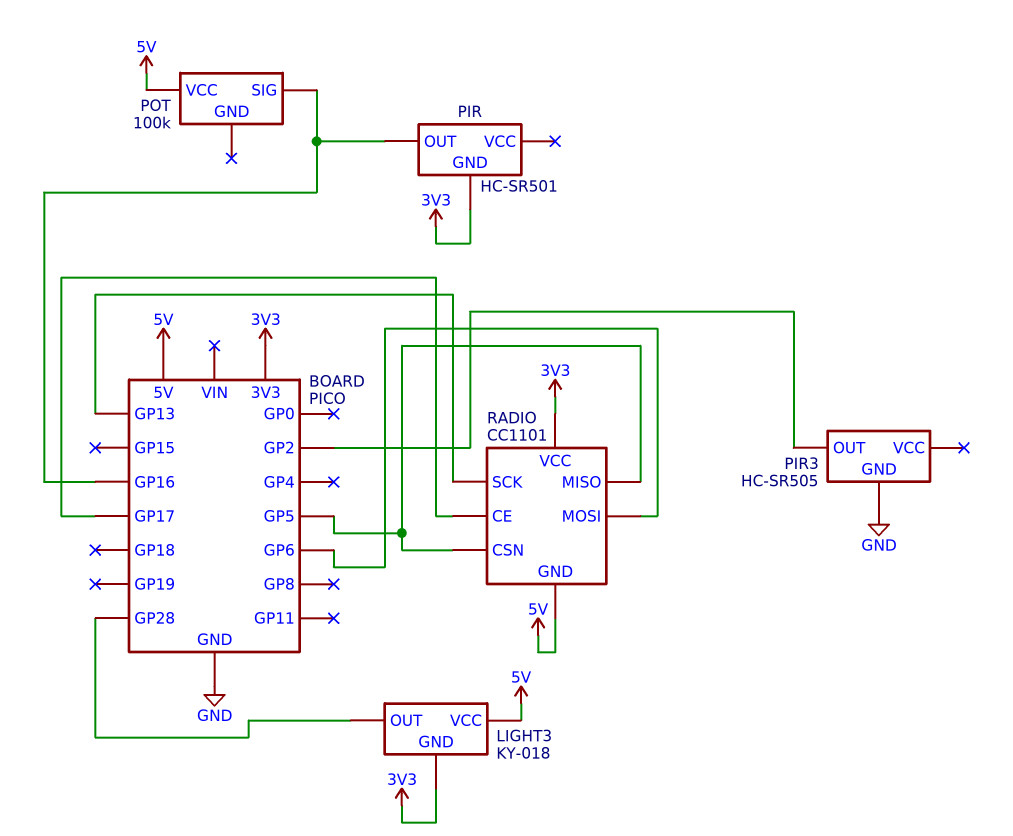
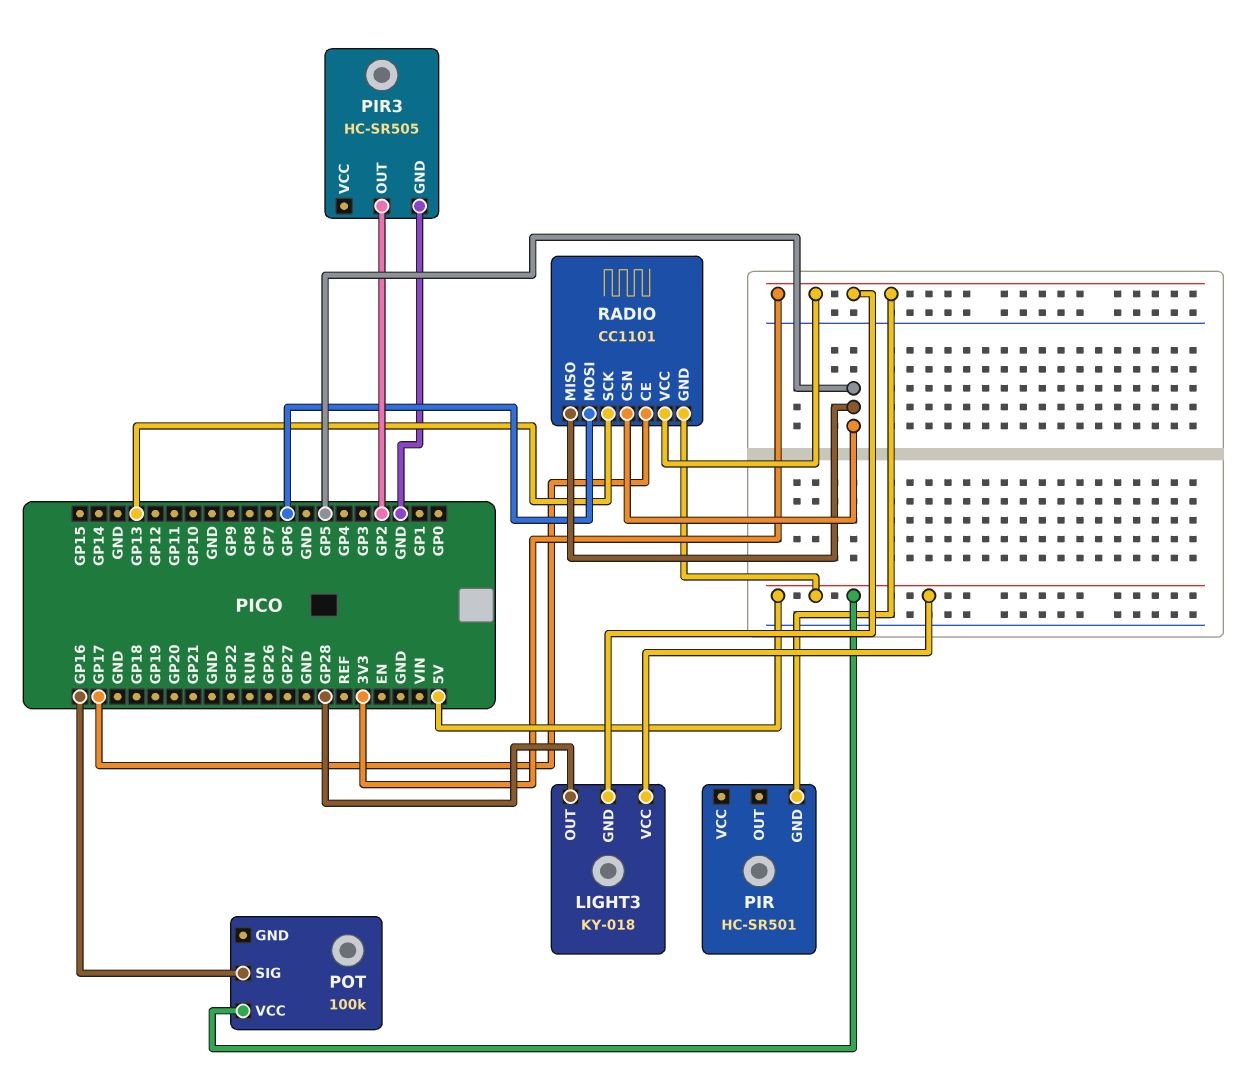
PIR pin OUT: GP16 -> none

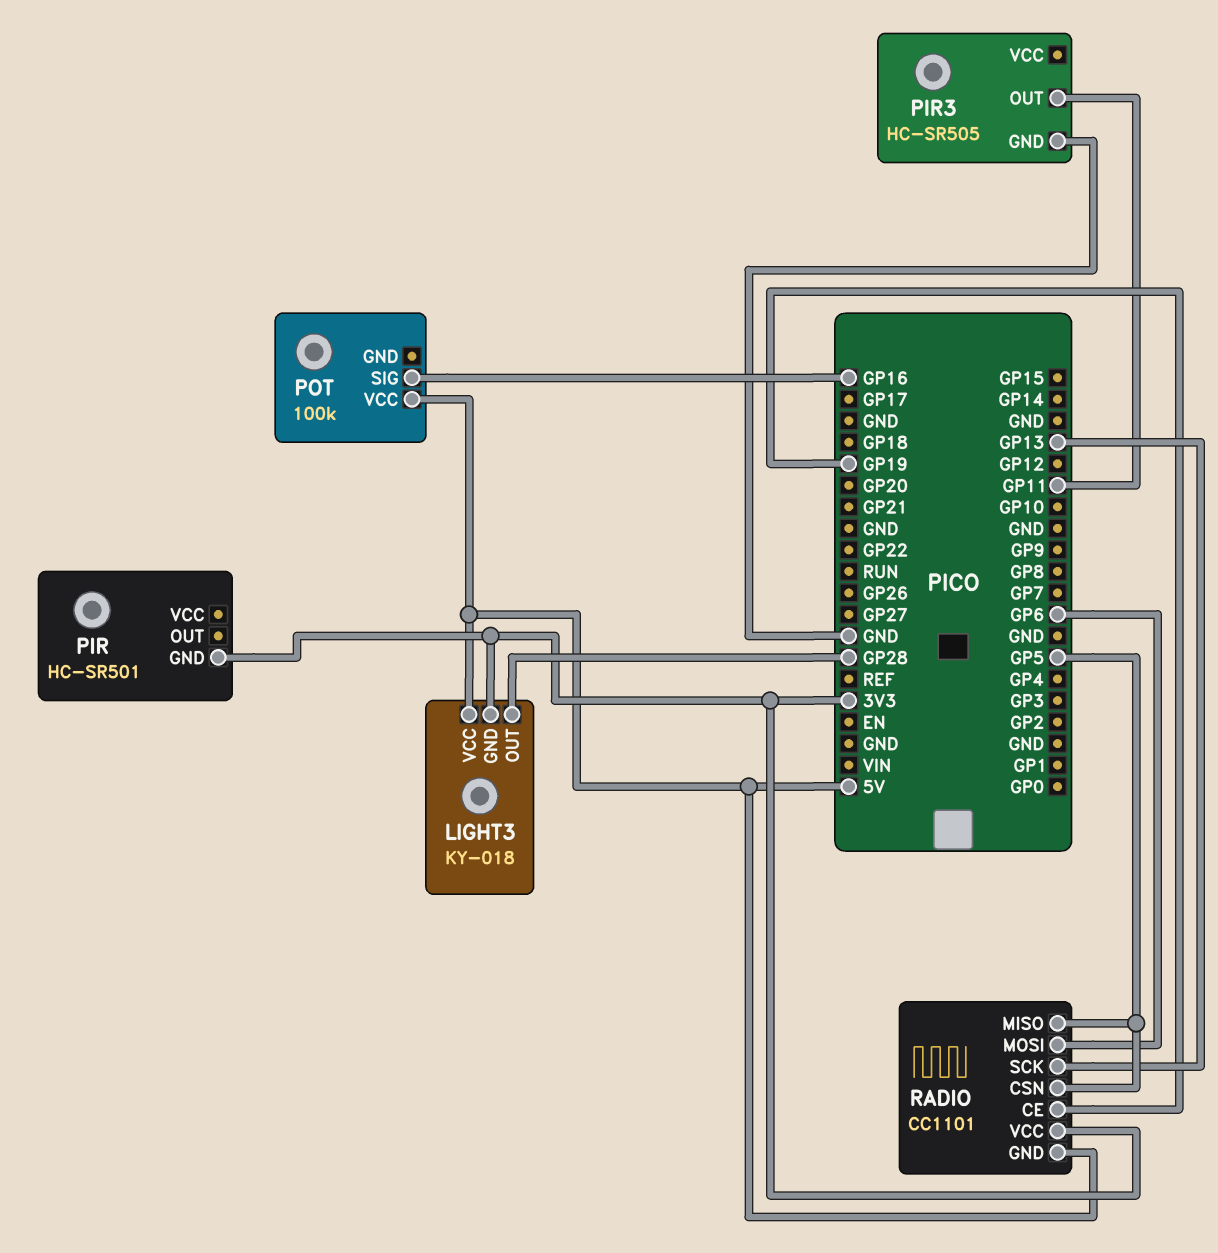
PIR3 pin OUT: GP2 -> GP11
RADIO pin CE: GP17 -> GP19

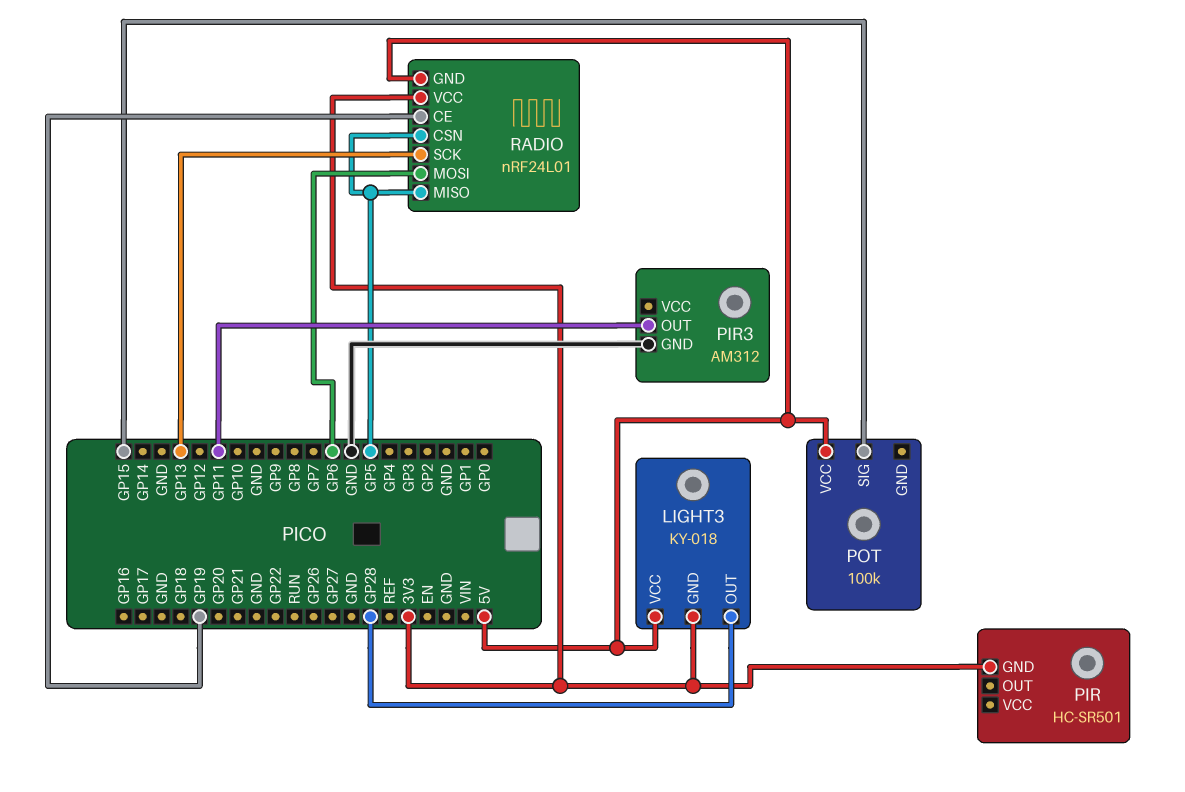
PIR3: HC-SR505 -> AM312
POT pin SIG: GP16 -> GP15
RADIO: CC1101 -> nRF24L01

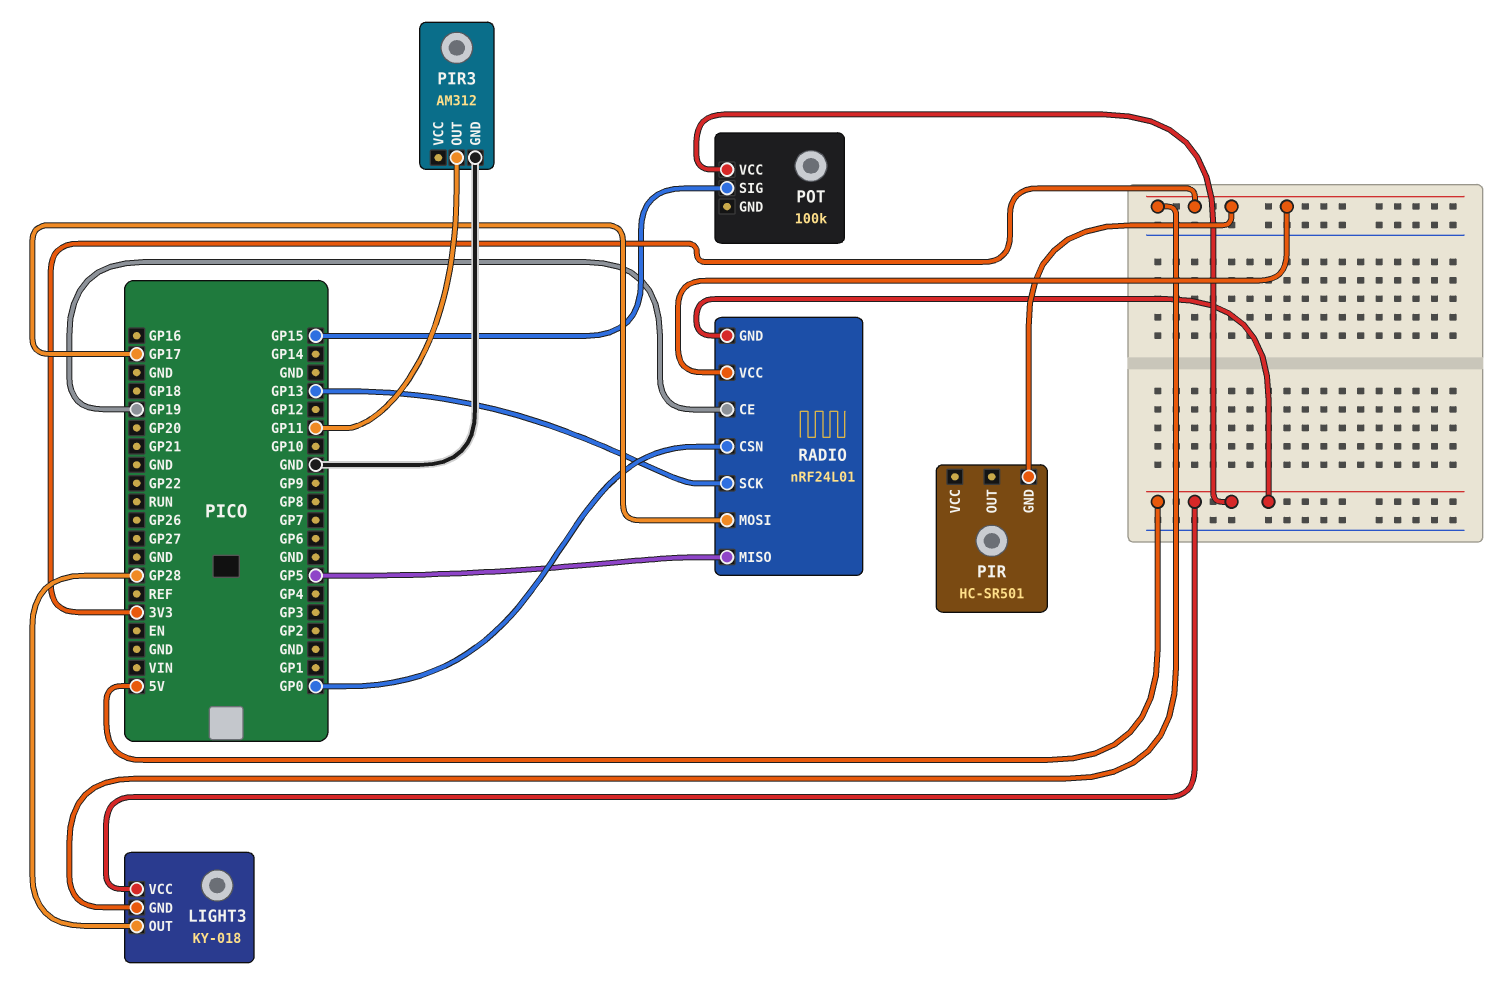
RADIO pin CSN: GP5 -> GP0
RADIO pin MOSI: GP6 -> GP17

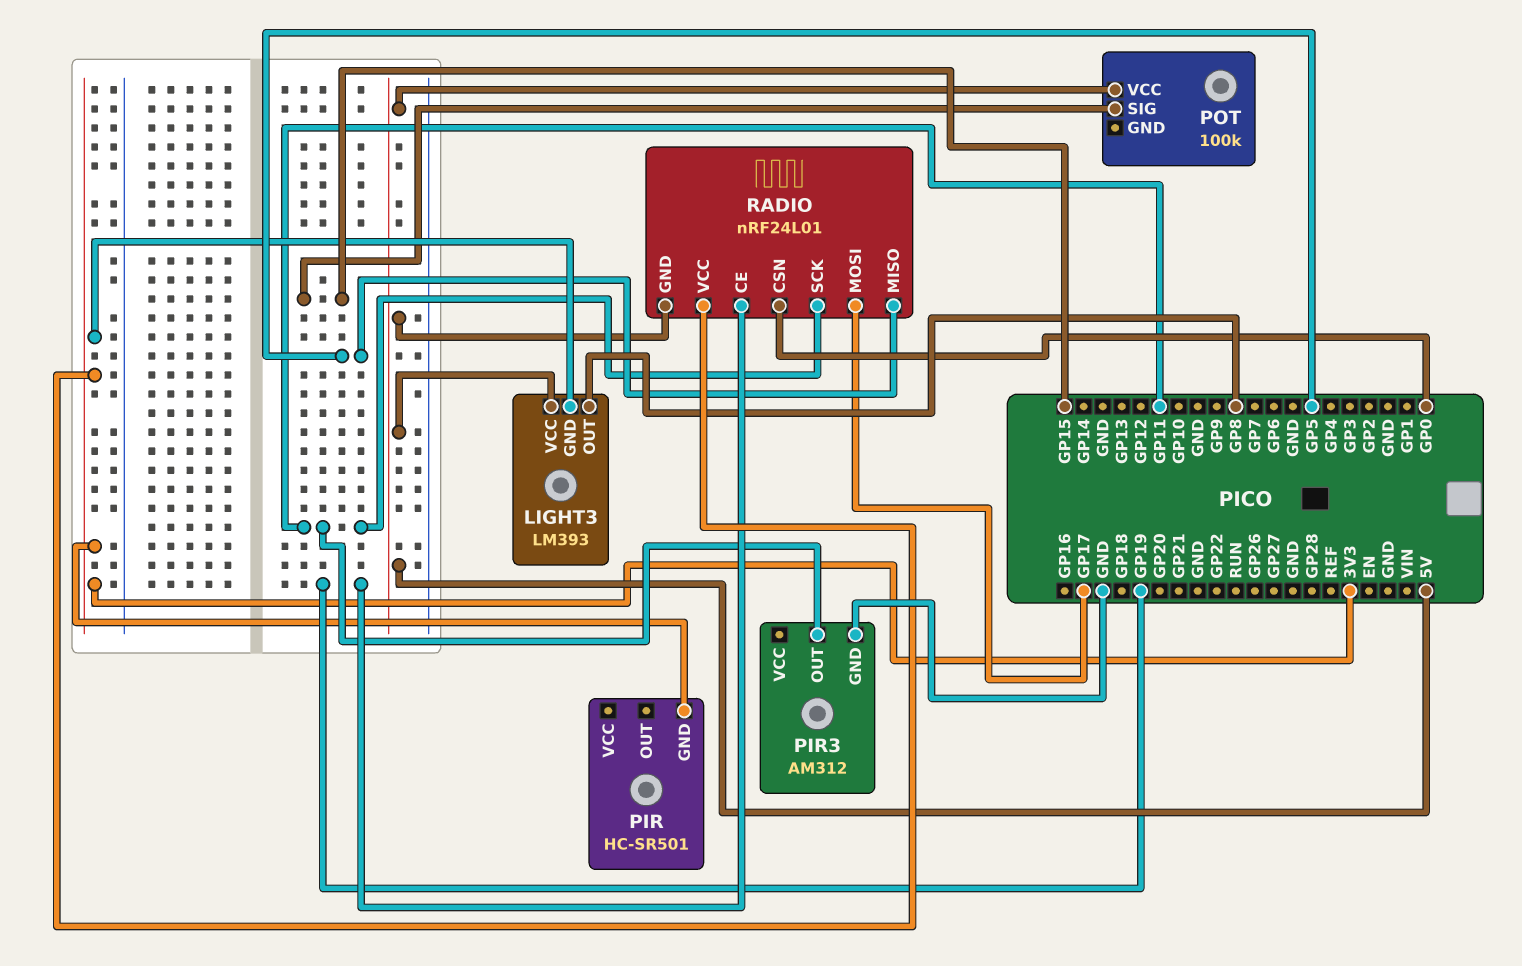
LIGHT3: KY-018 -> LM393
LIGHT3 pin OUT: GP28 -> GP8
RADIO pin SCK: GP13 -> GP11

